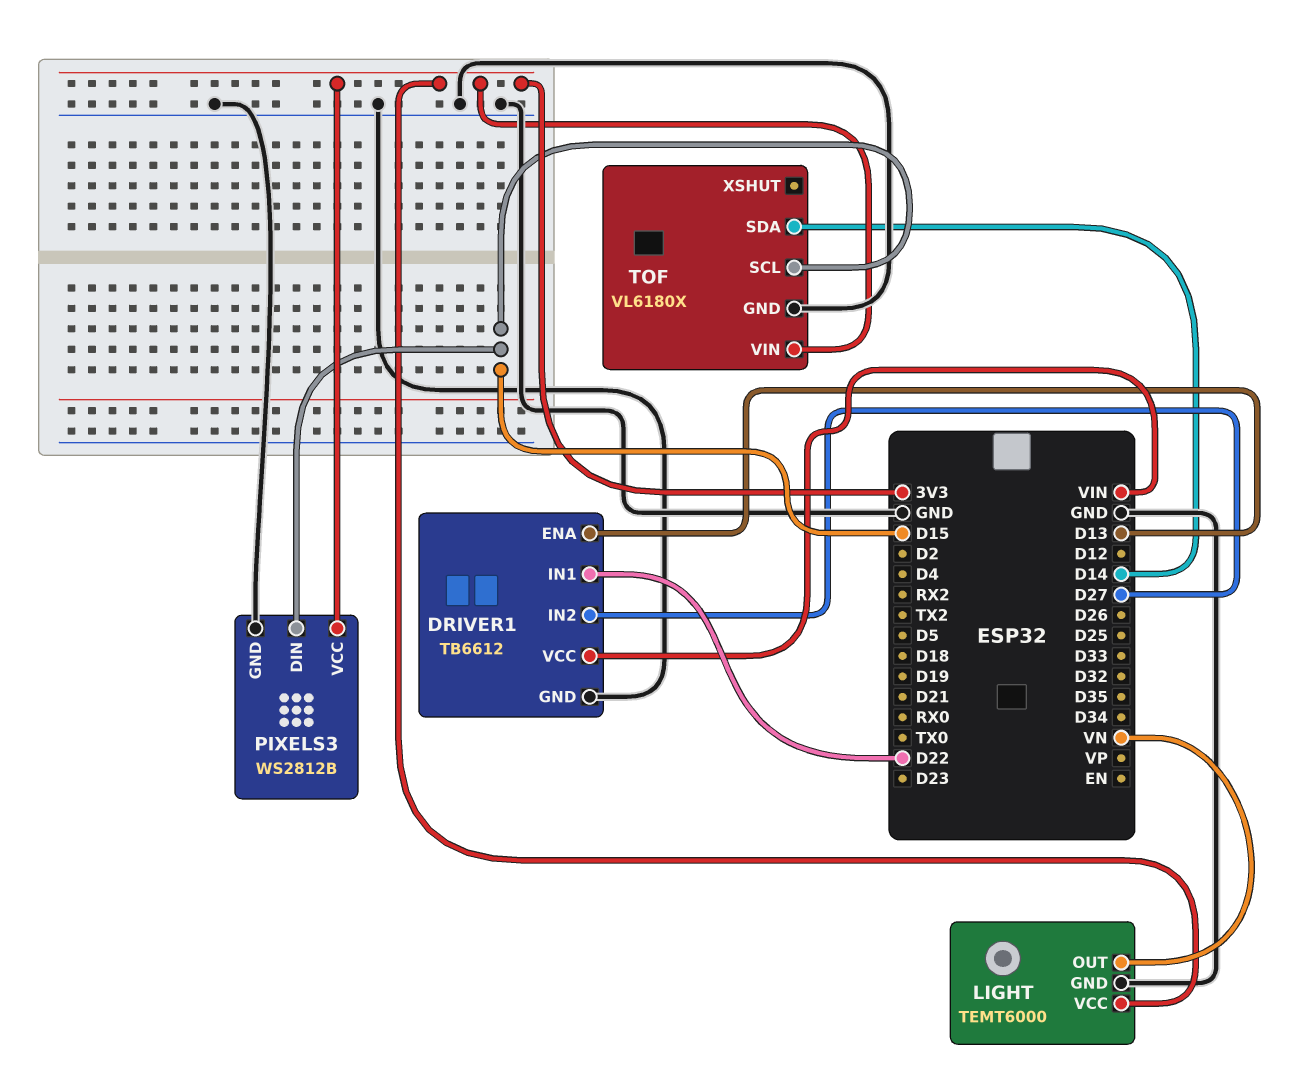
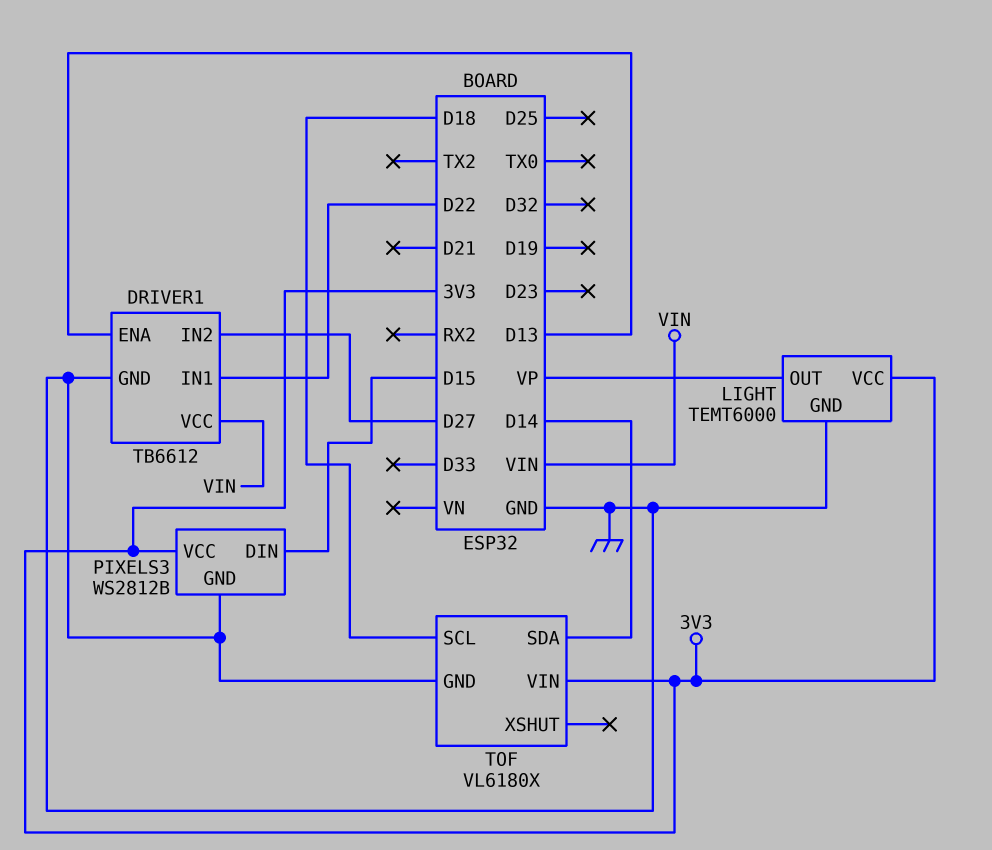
LIGHT pin OUT: VN -> VP
TOF pin SCL: D15 -> D18

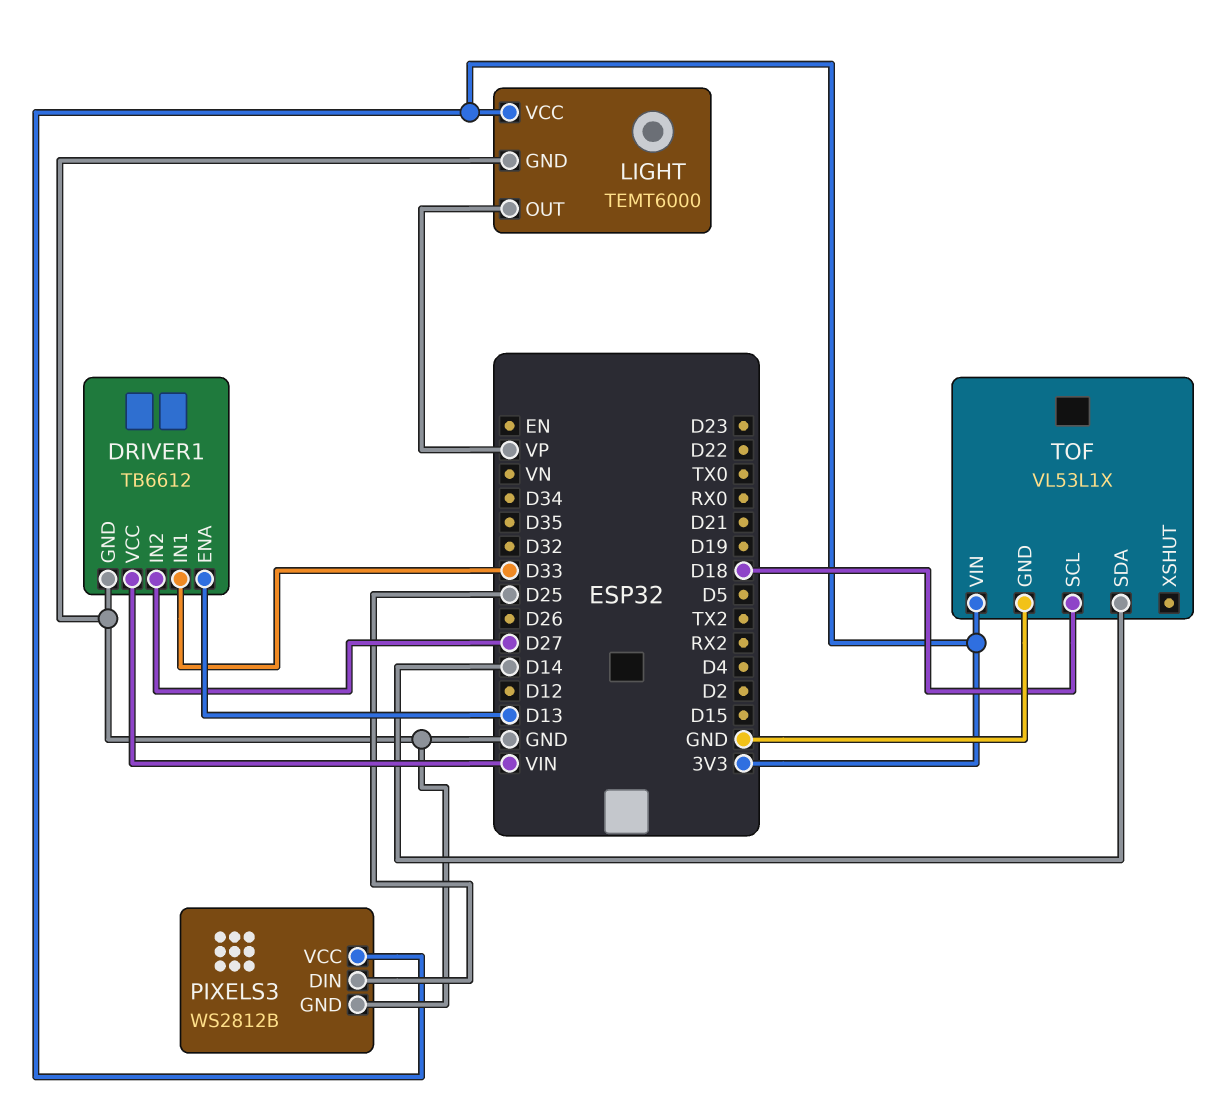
DRIVER1 pin IN1: D22 -> D33
PIXELS3 pin DIN: D15 -> D25
TOF: VL6180X -> VL53L1X

